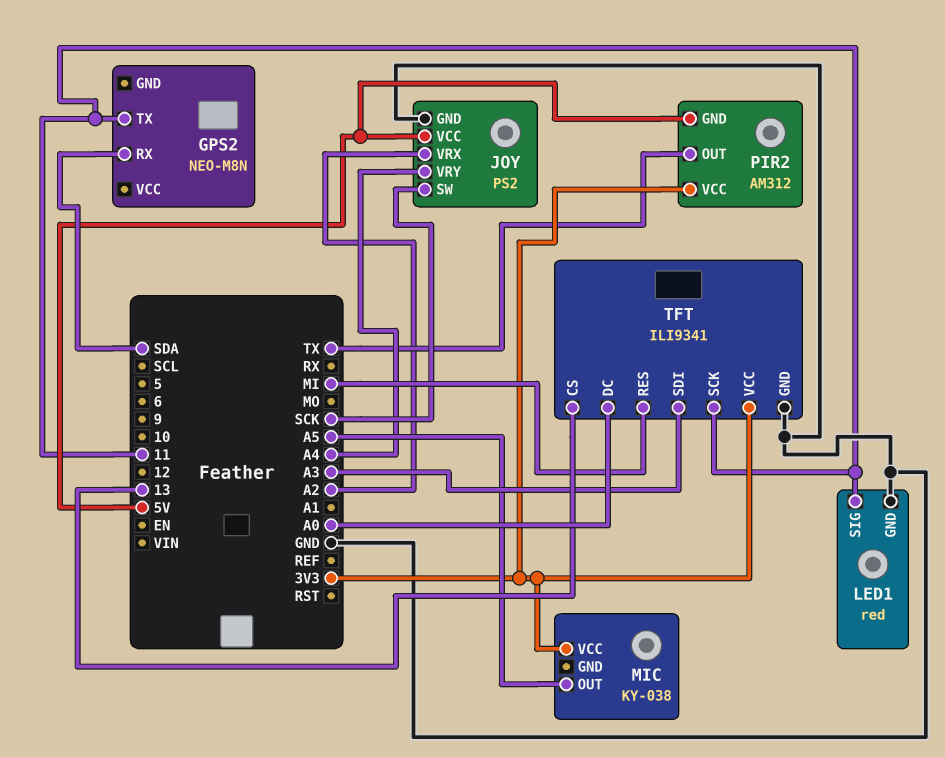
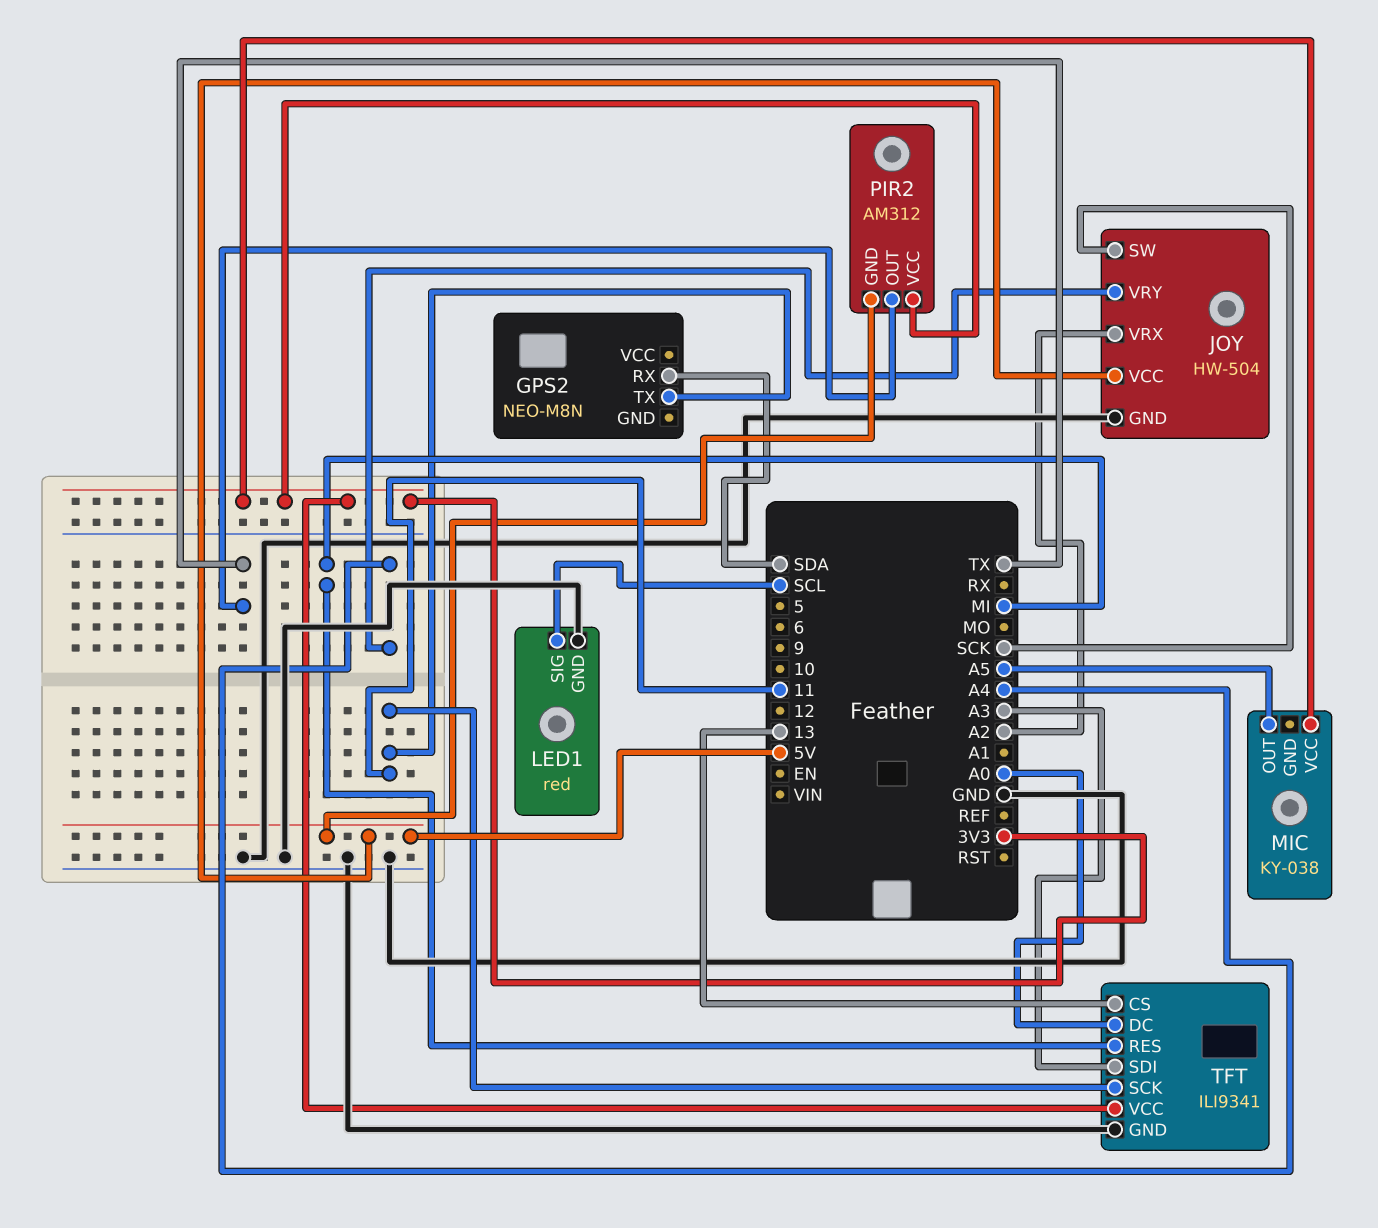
JOY: PS2 -> HW-504
LED1 pin SIG: 11 -> SCL

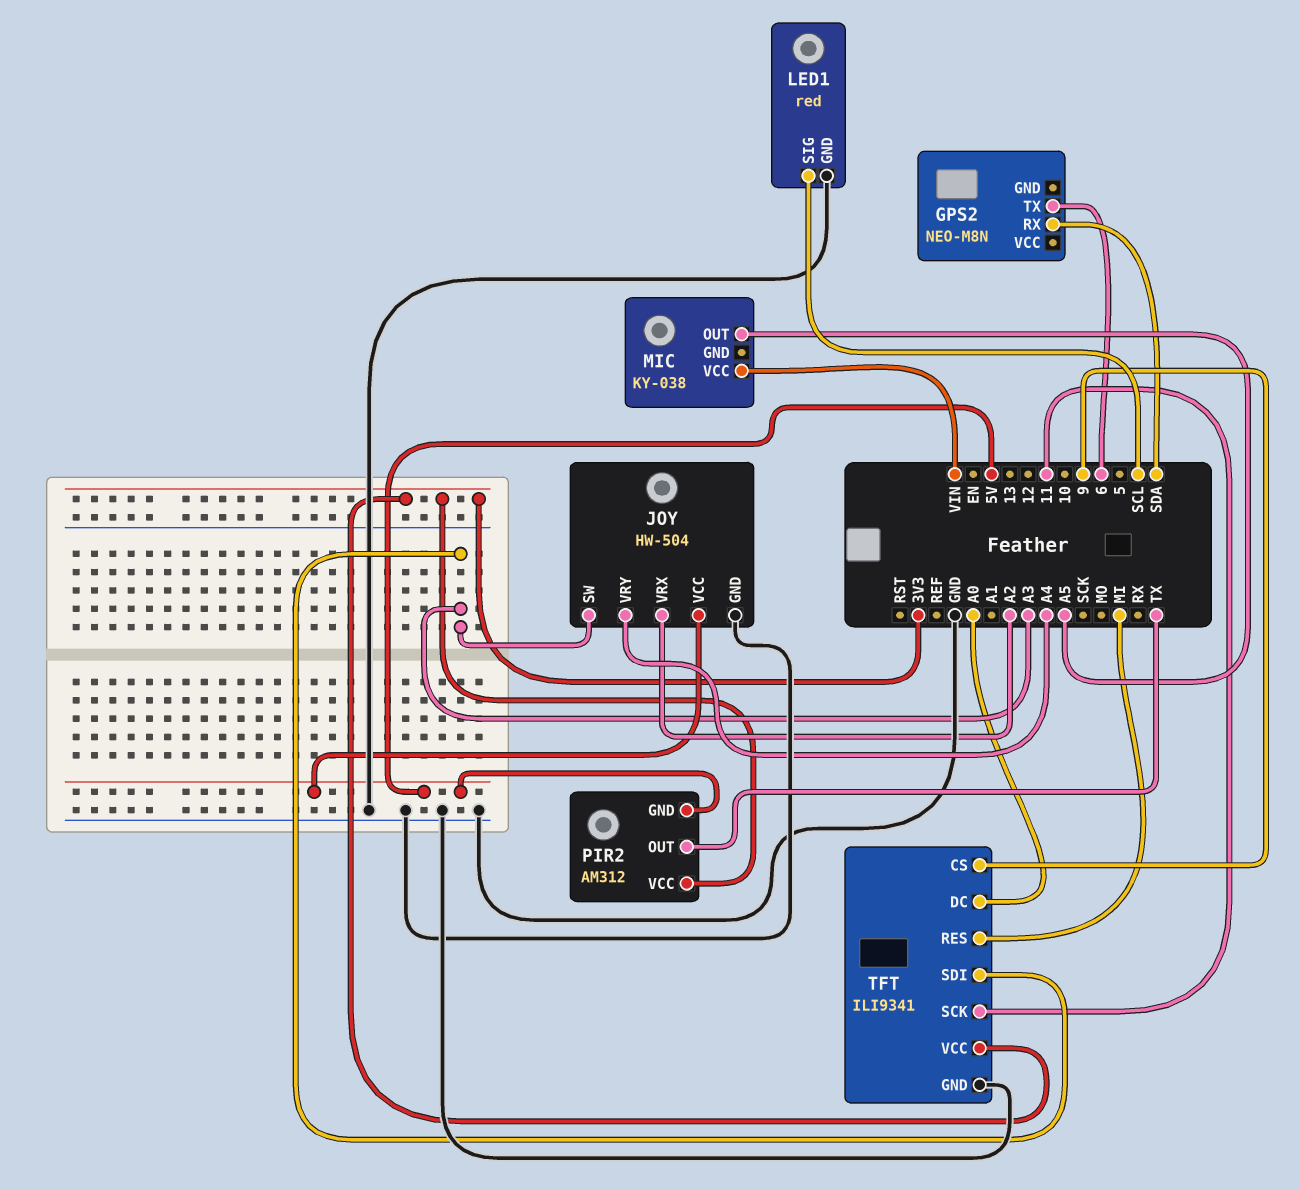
GPS2 pin TX: 11 -> 6
JOY pin SW: SCK -> A3
MIC pin VCC: 3V3 -> VIN
TFT pin CS: 13 -> 9

